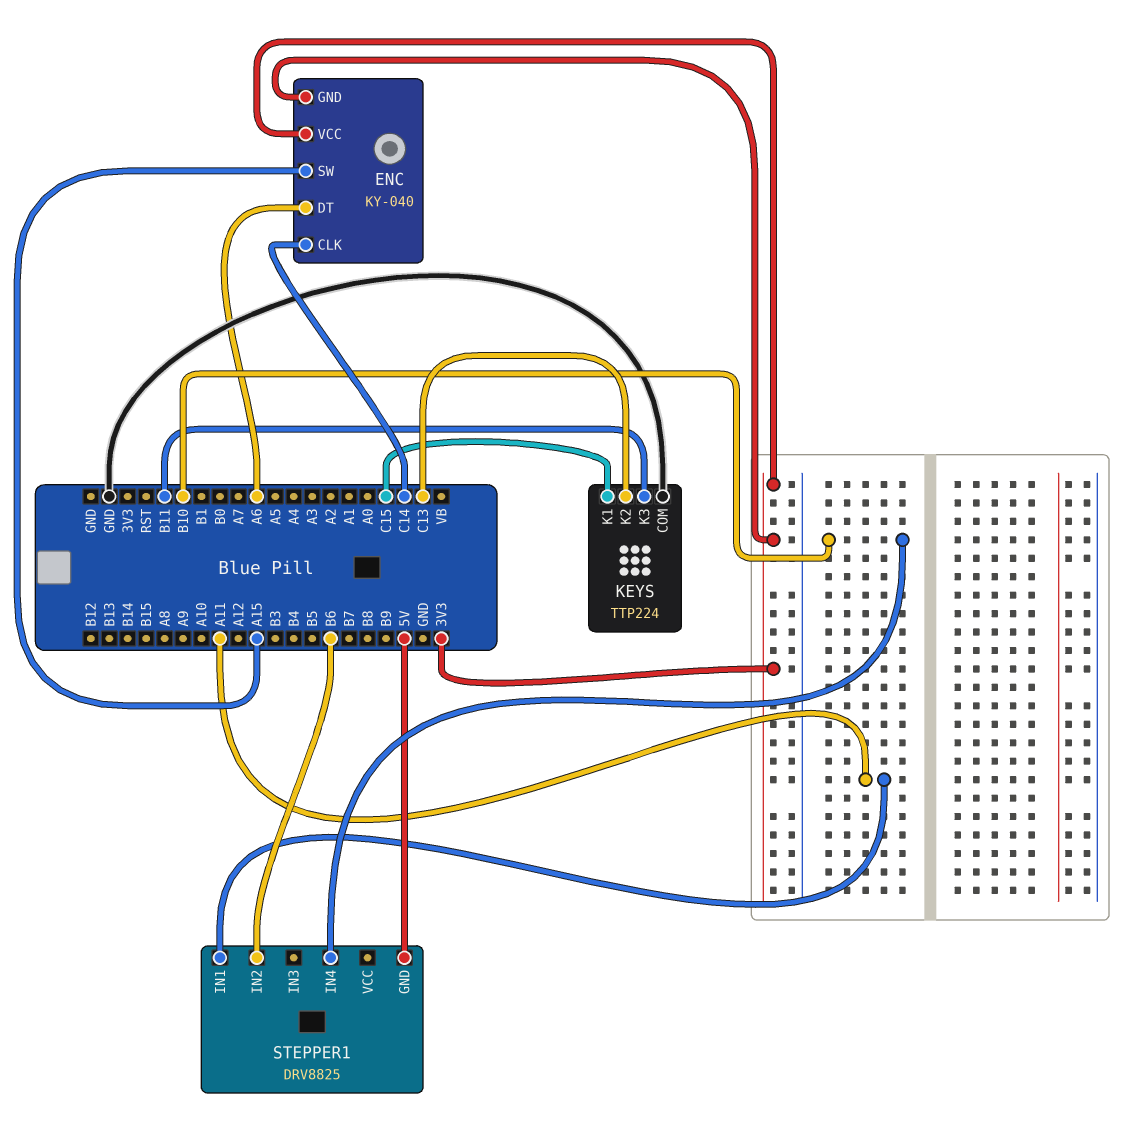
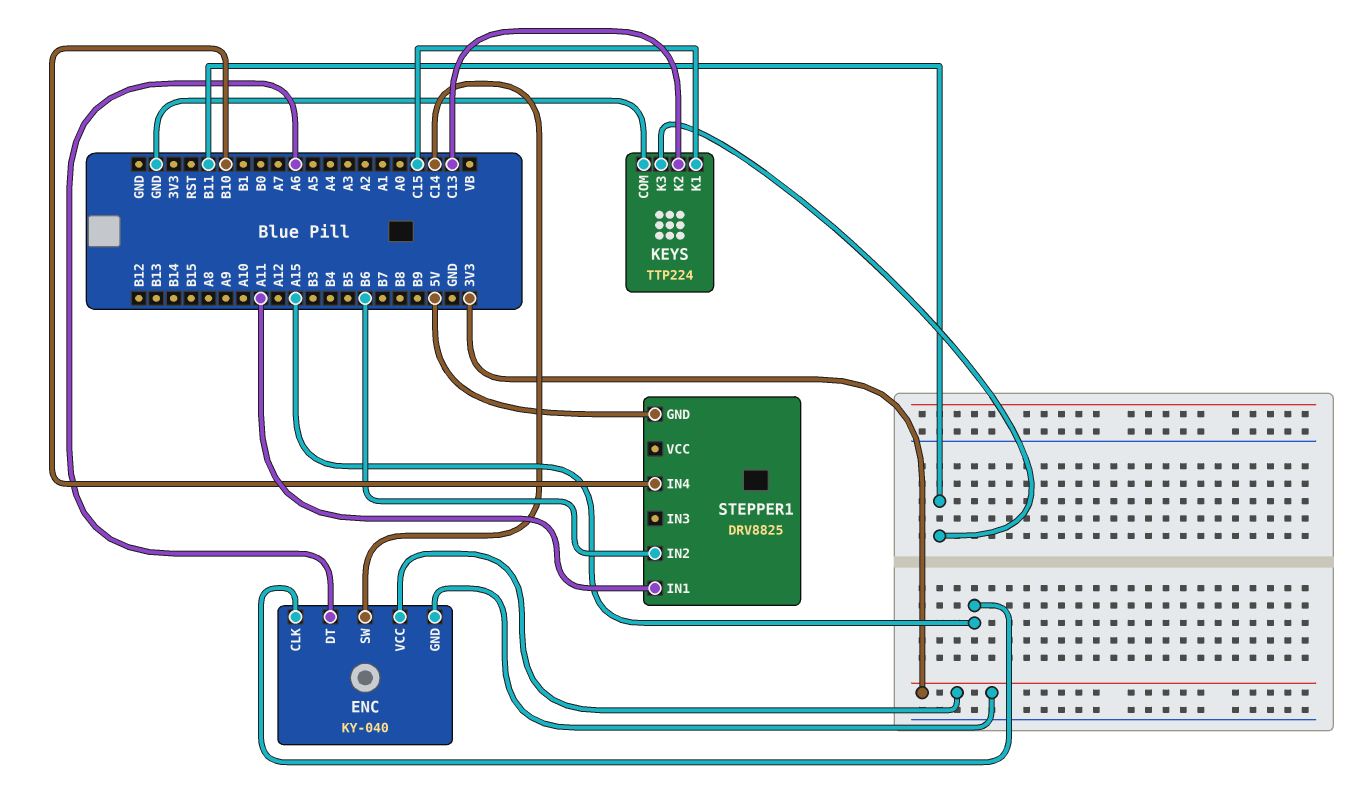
ENC pin CLK: C14 -> A15
ENC pin SW: A15 -> C14

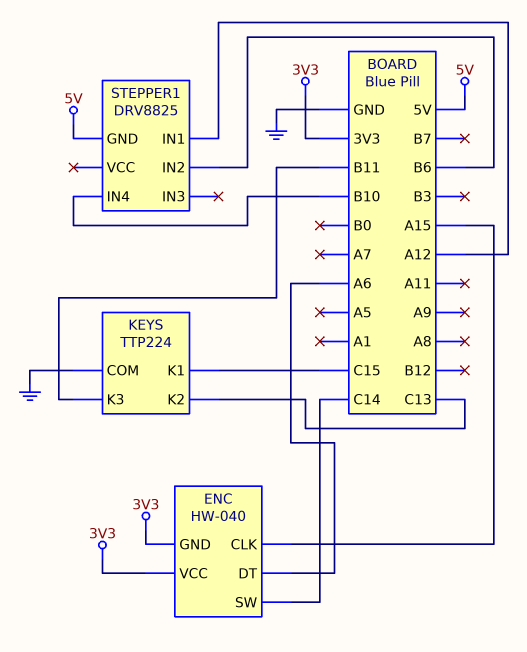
ENC: KY-040 -> HW-040
STEPPER1 pin IN1: A11 -> A12

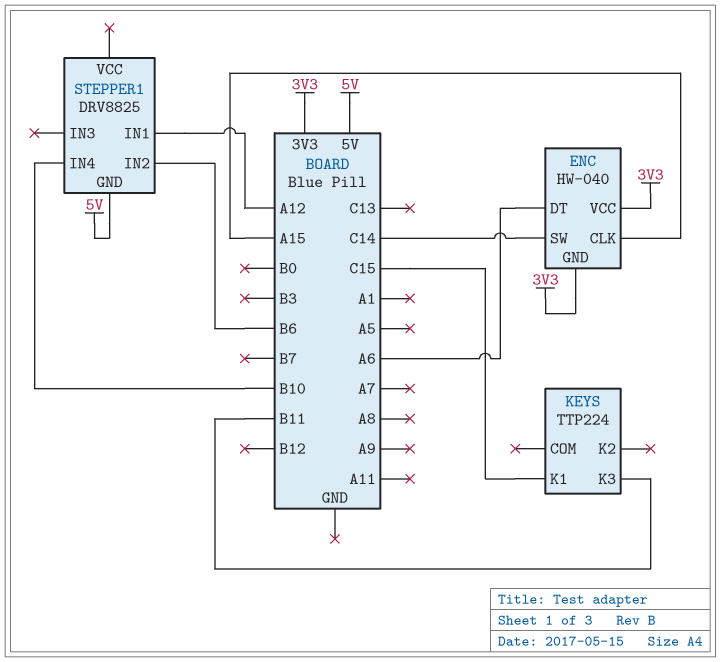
KEYS pin COM: GND -> none
KEYS pin K2: C13 -> none

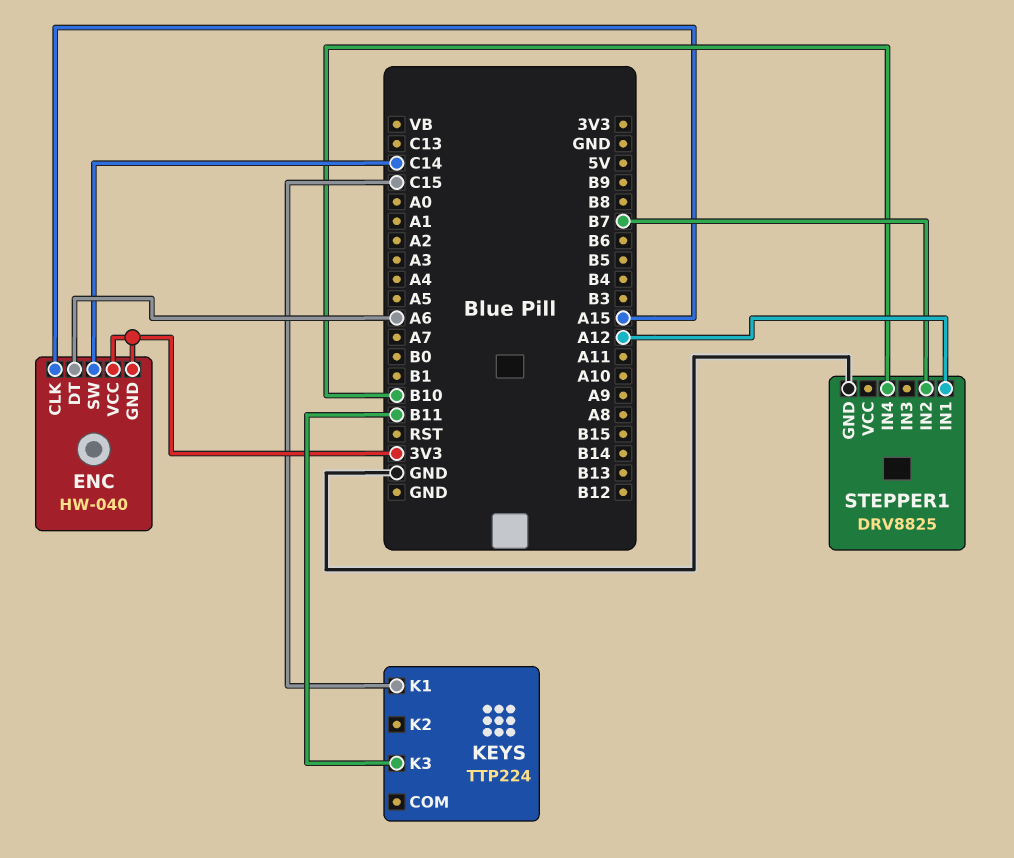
STEPPER1 pin GND: 5V -> GND
STEPPER1 pin IN2: B6 -> B7

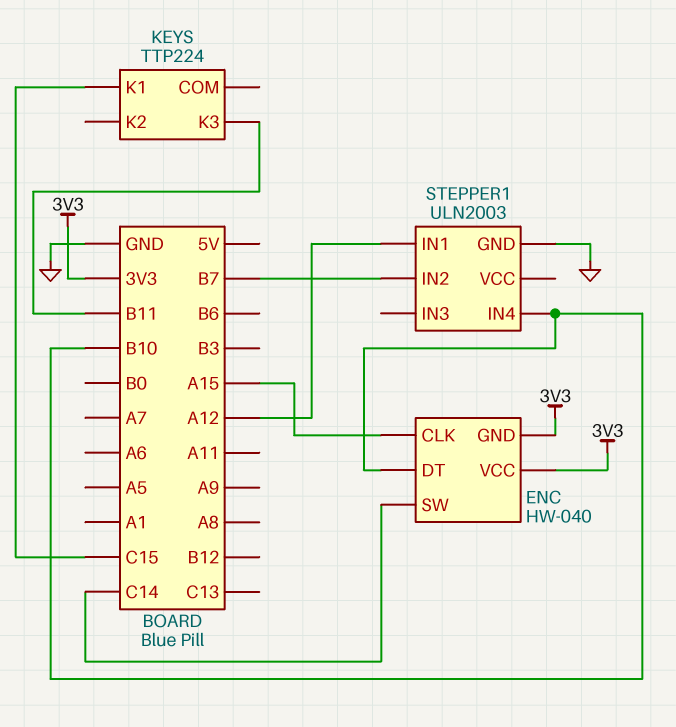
ENC pin DT: A6 -> B10
STEPPER1: DRV8825 -> ULN2003

